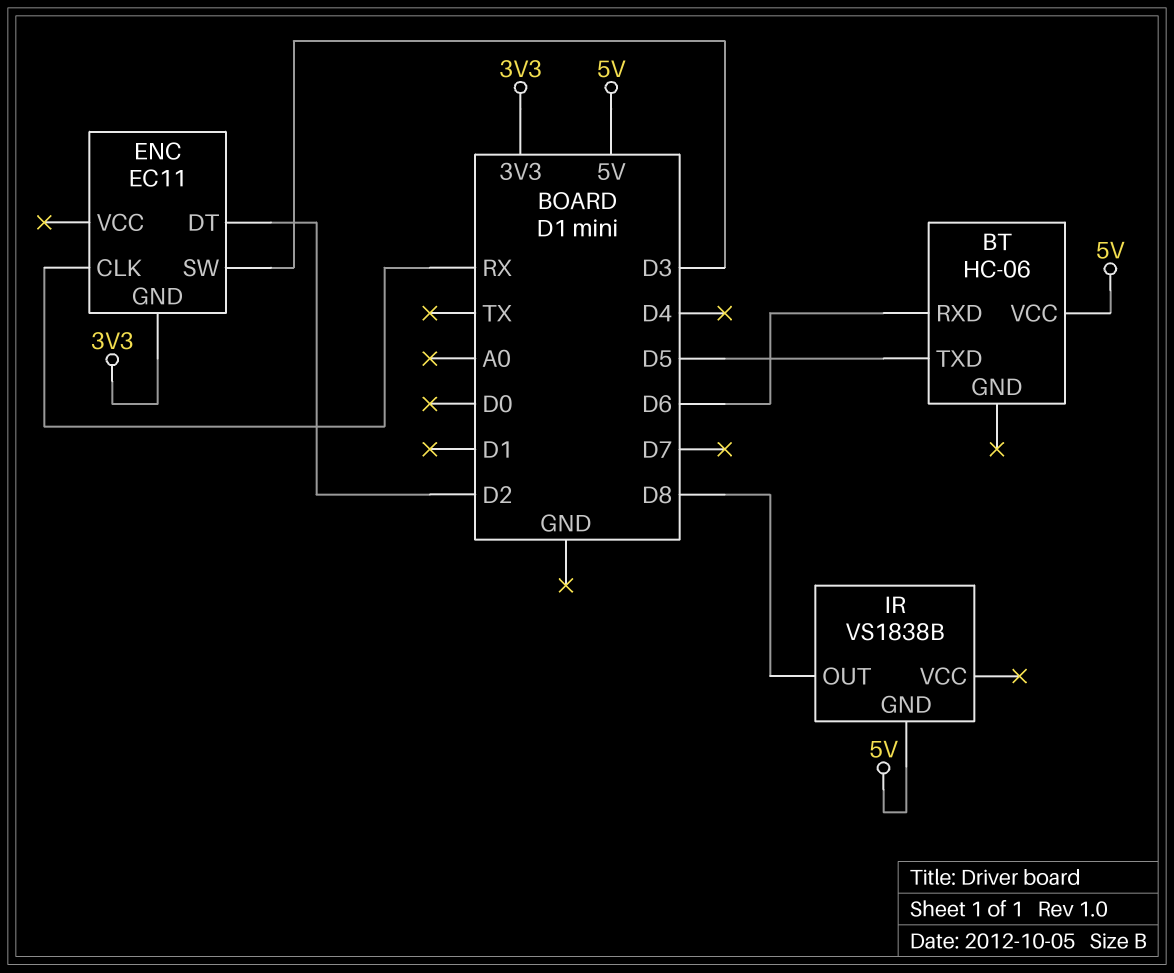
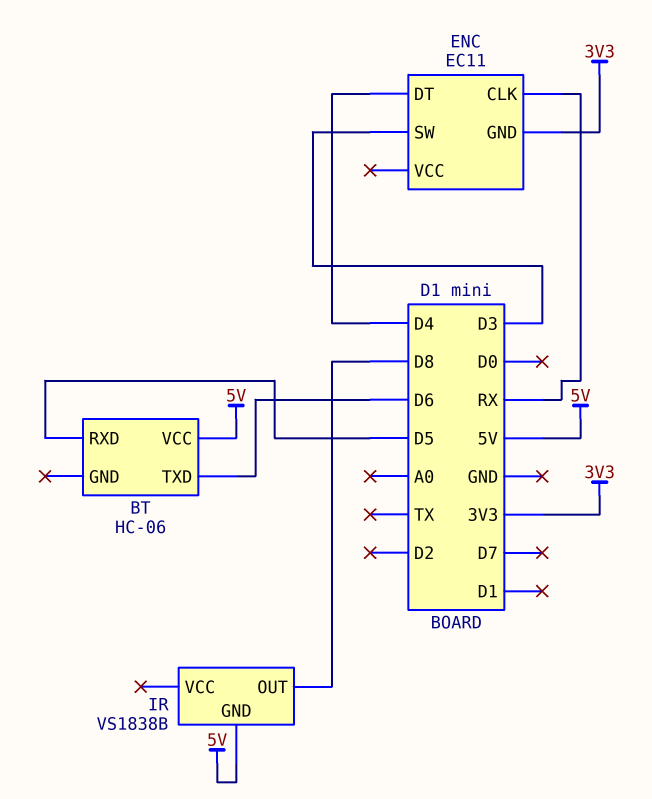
BT pin RXD: D6 -> D5
BT pin TXD: D5 -> D6
ENC pin DT: D2 -> D4

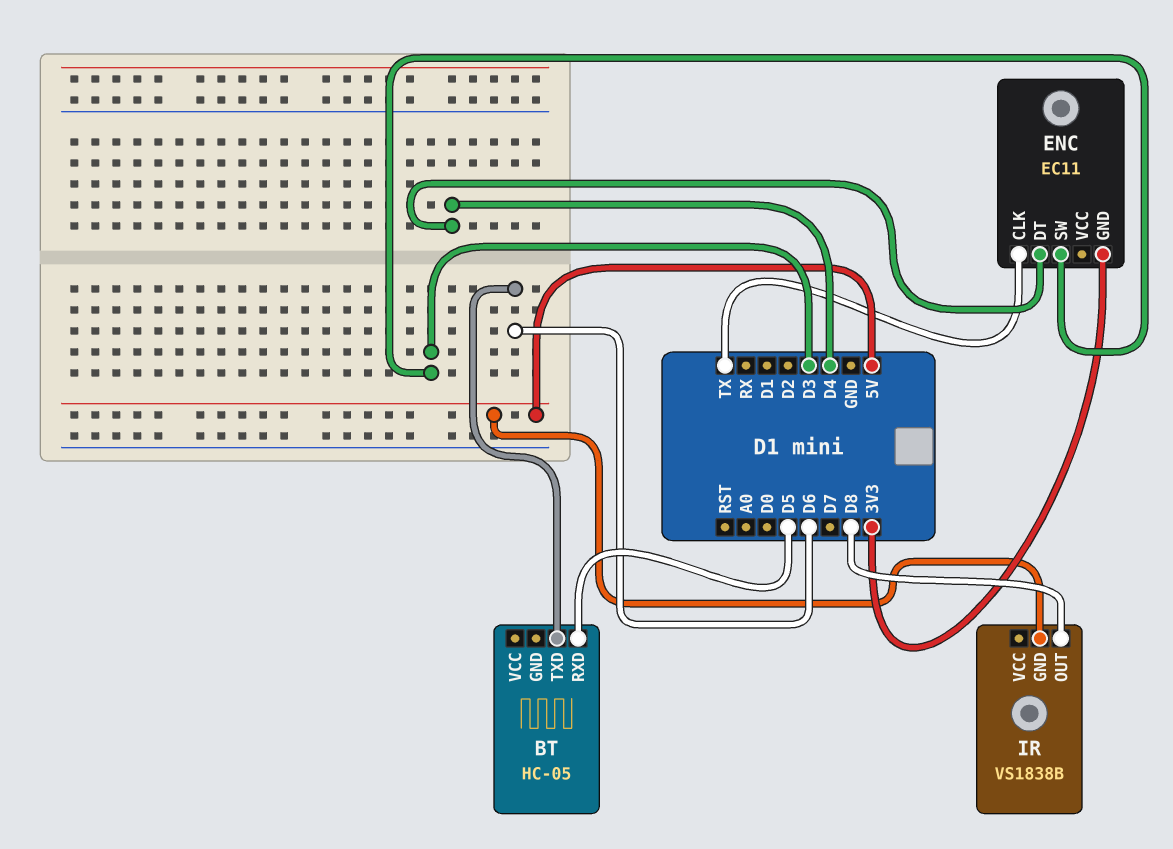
BT: HC-06 -> HC-05
BT pin VCC: 5V -> none
ENC pin CLK: RX -> TX

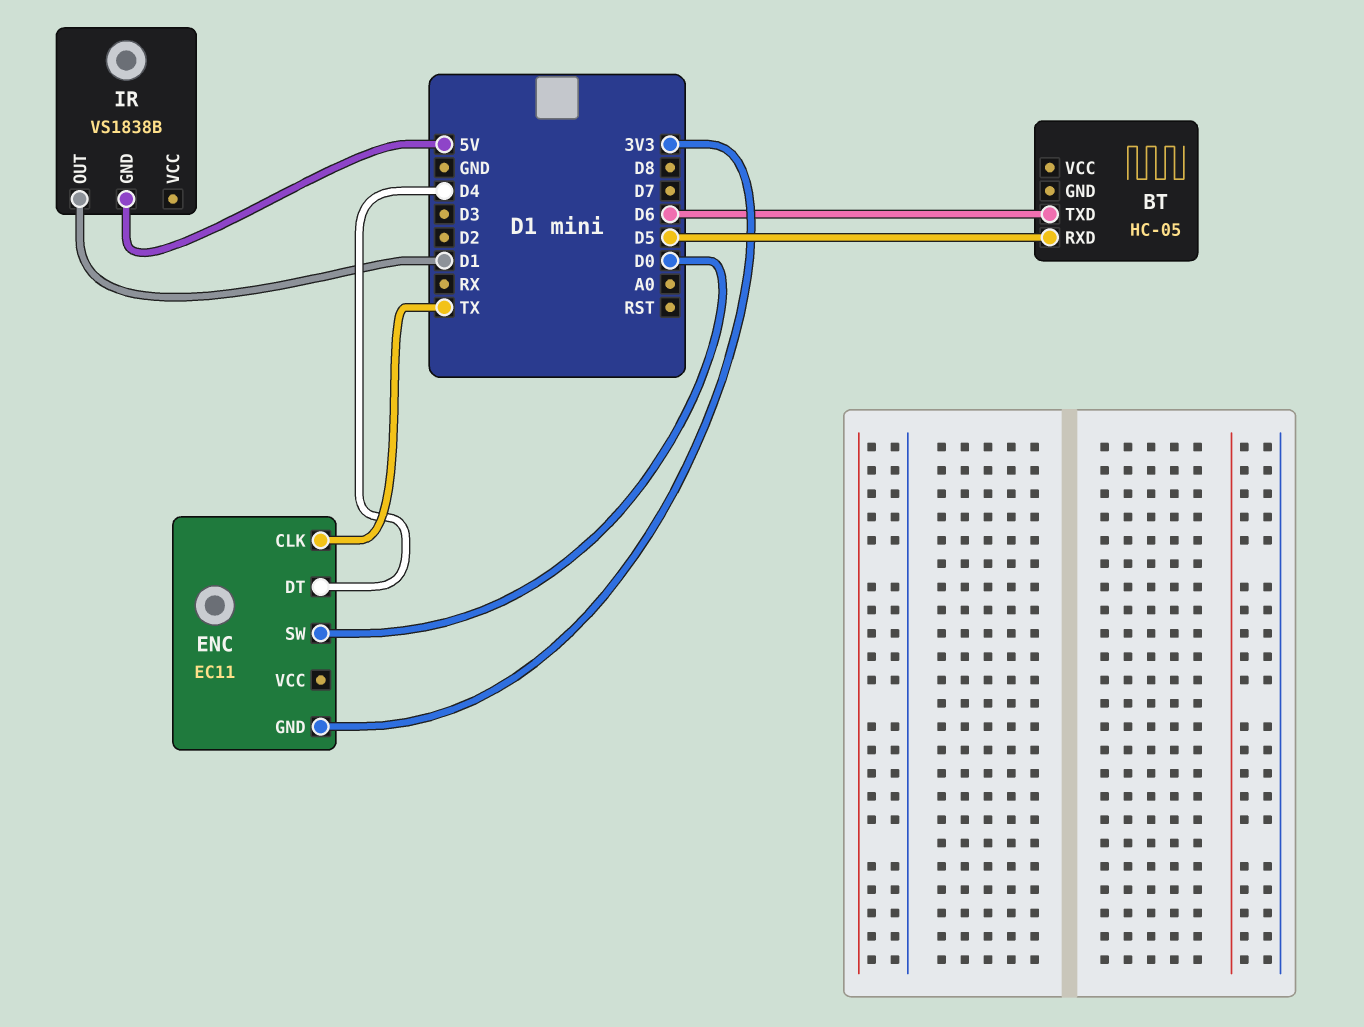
ENC pin SW: D3 -> D0
IR pin OUT: D8 -> D1

